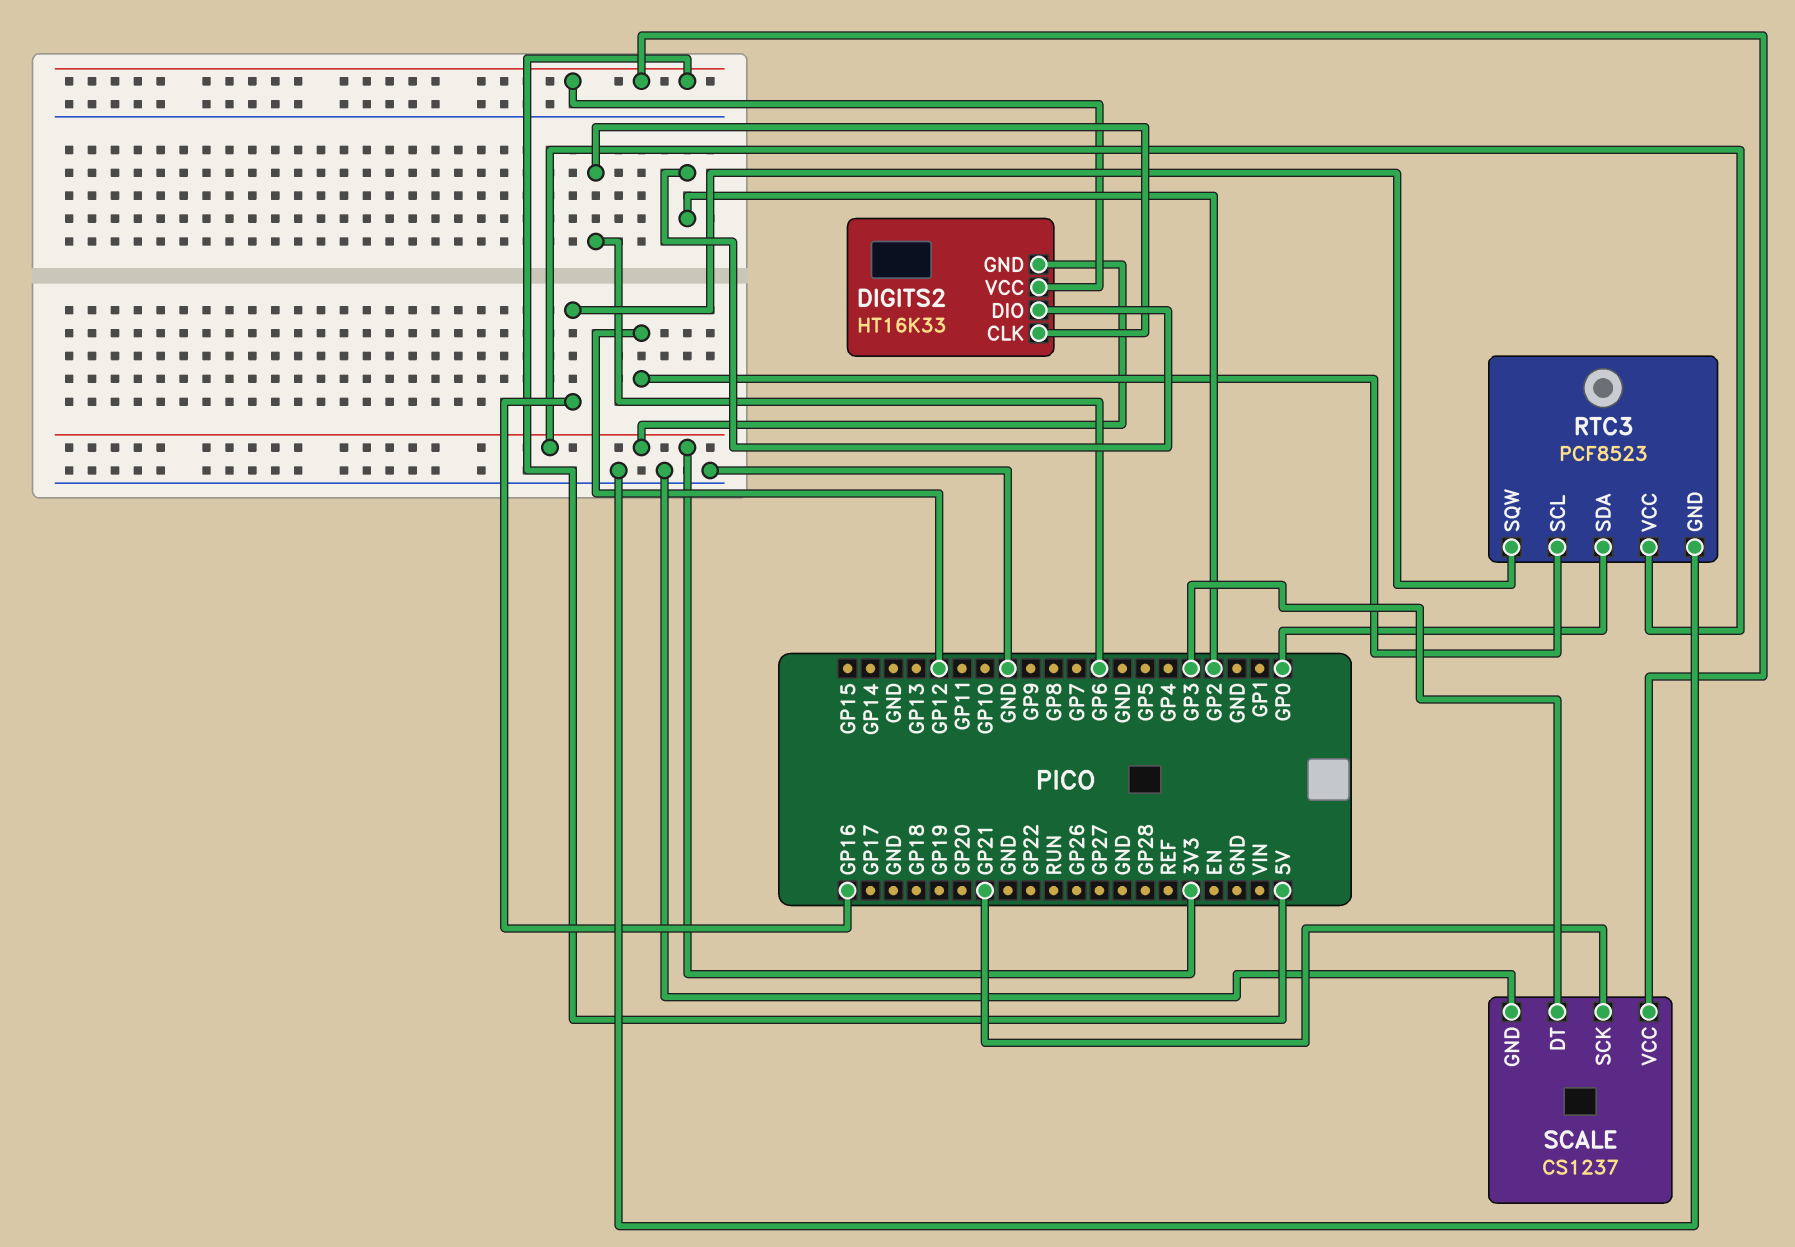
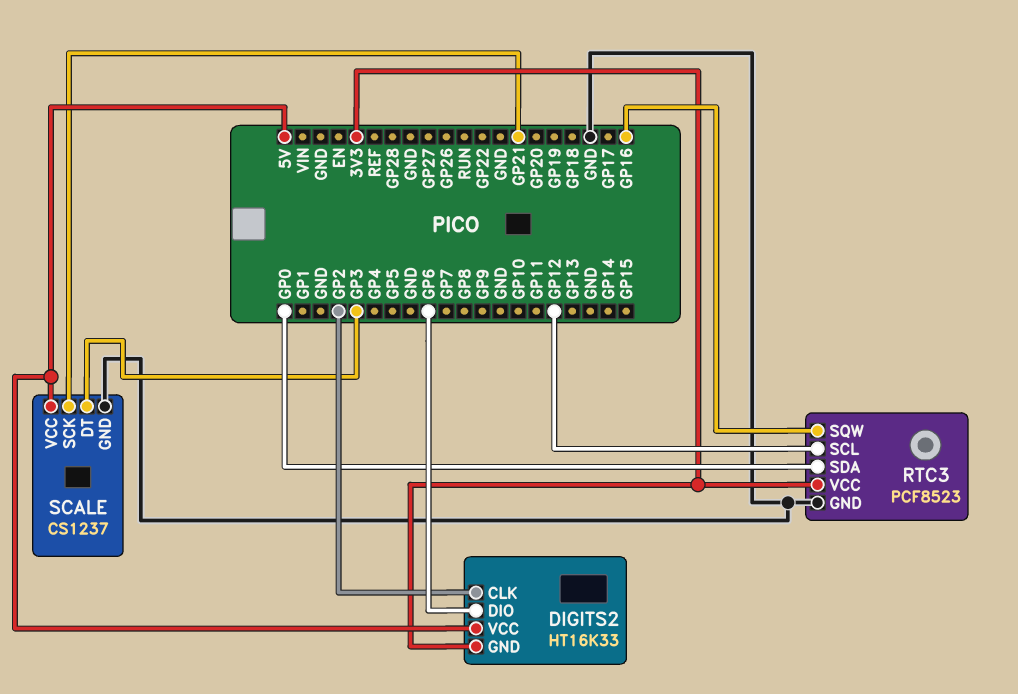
DIGITS2 pin CLK: GP6 -> GP2
DIGITS2 pin DIO: GP2 -> GP6

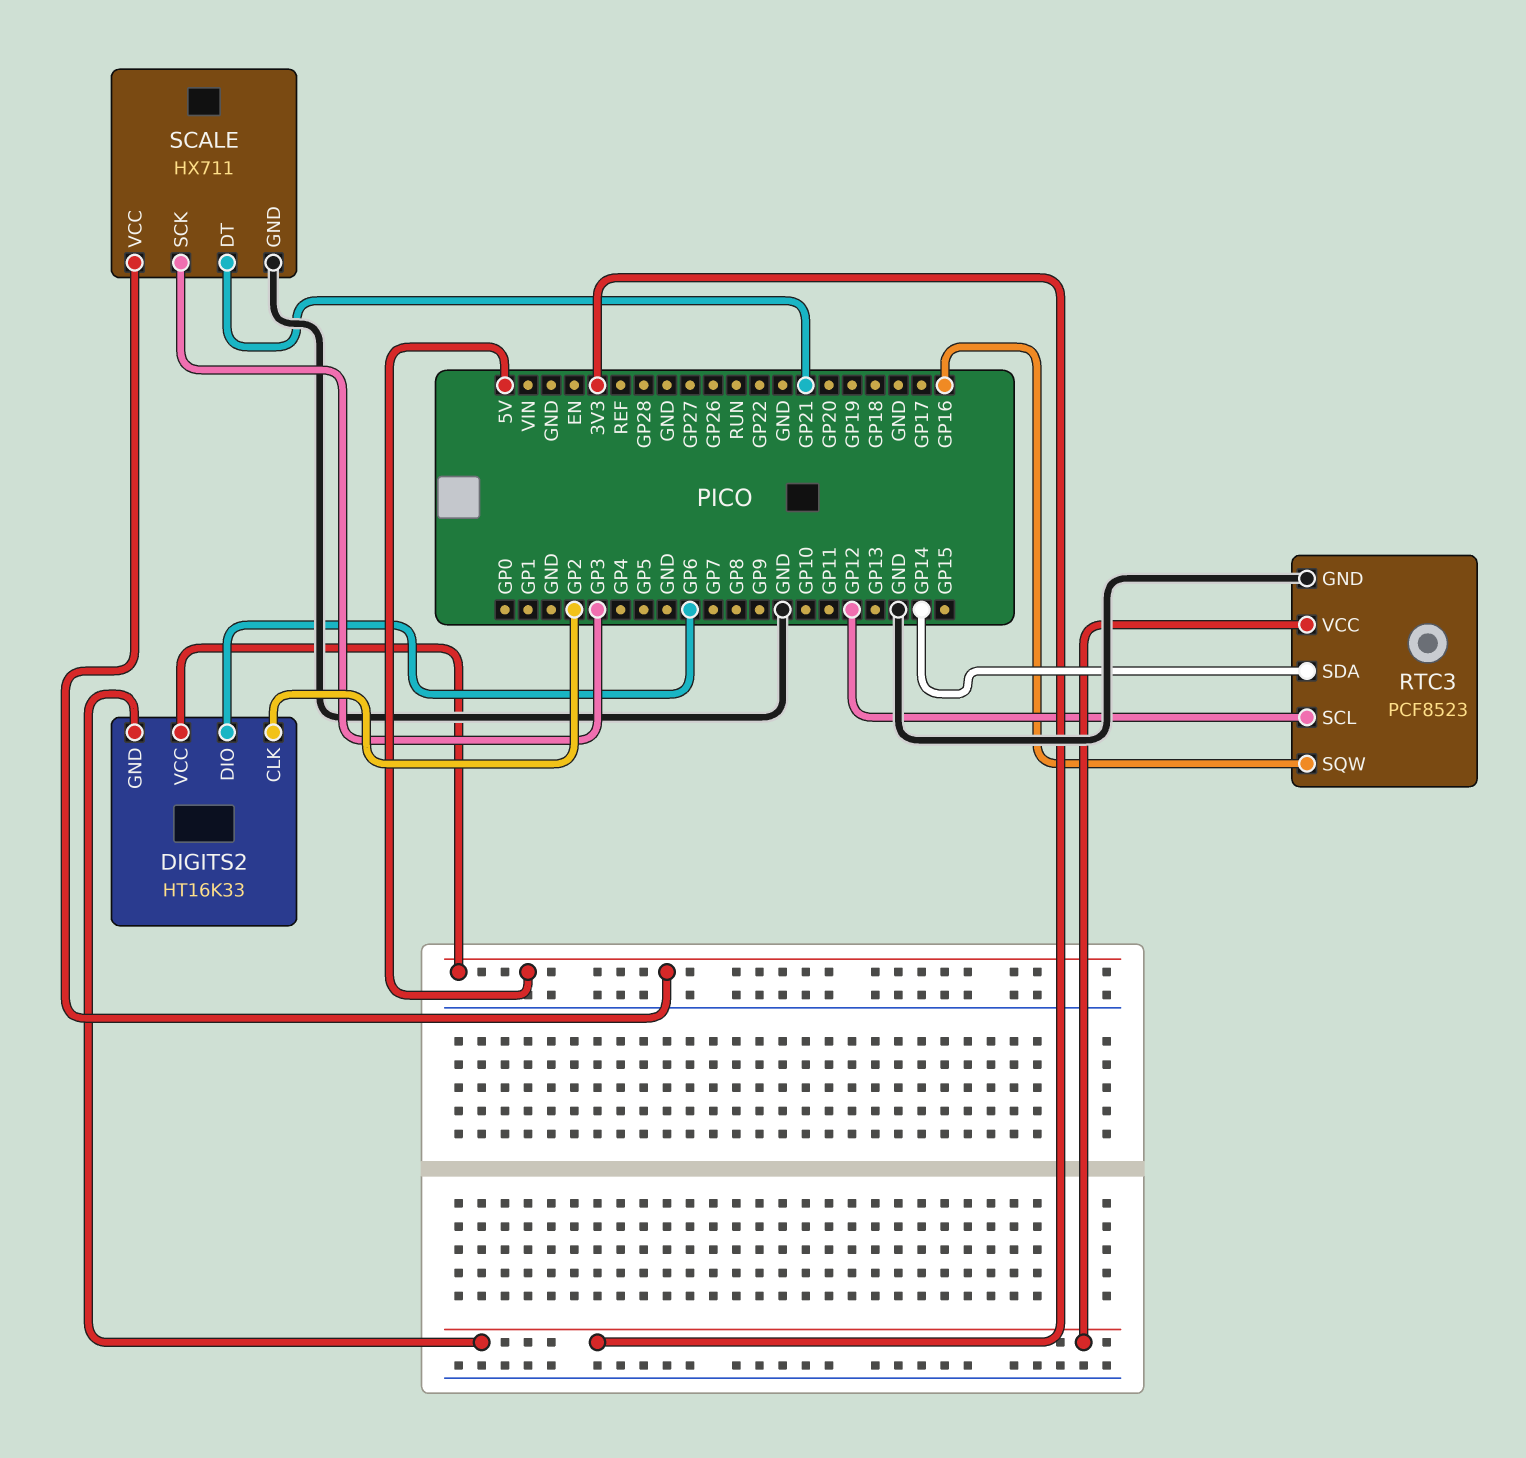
RTC3 pin SDA: GP0 -> GP14
SCALE: CS1237 -> HX711
SCALE pin DT: GP3 -> GP21
SCALE pin SCK: GP21 -> GP3

